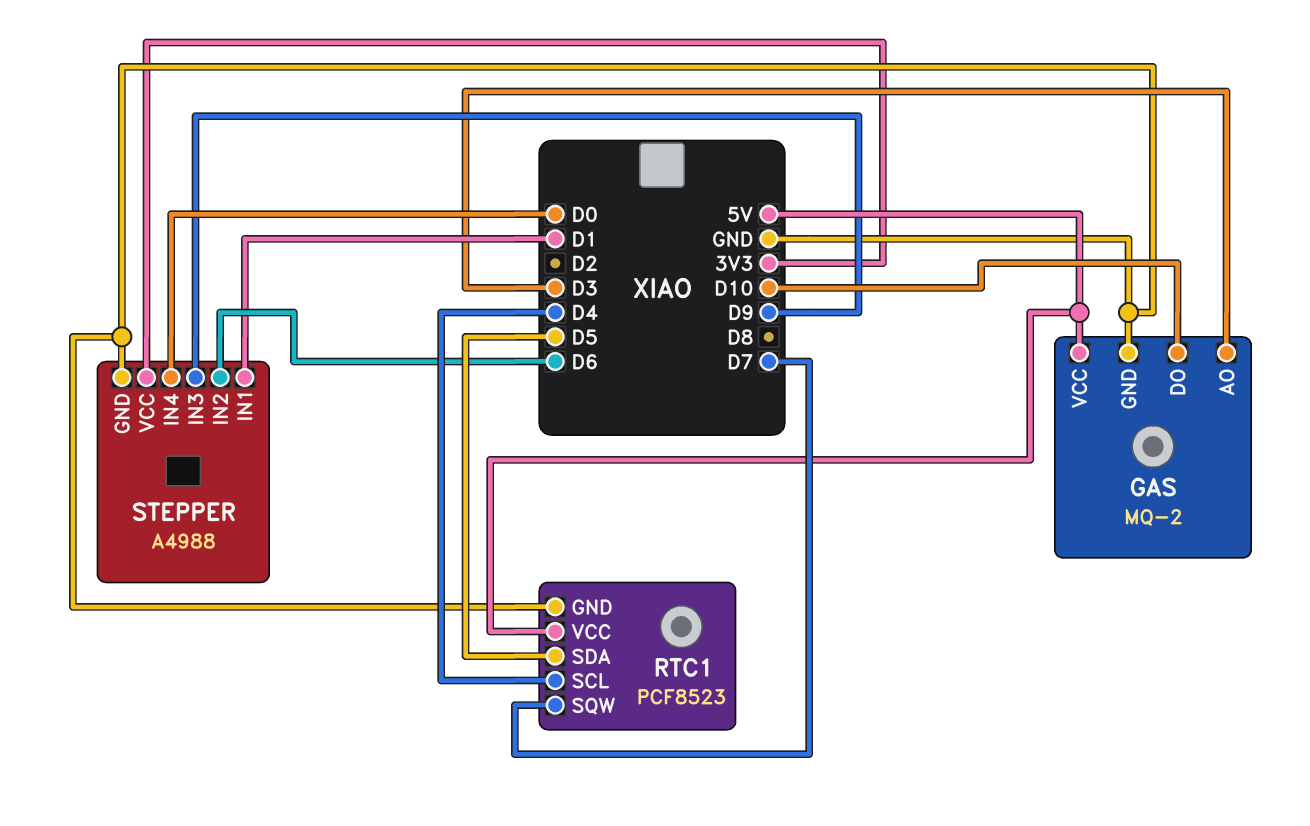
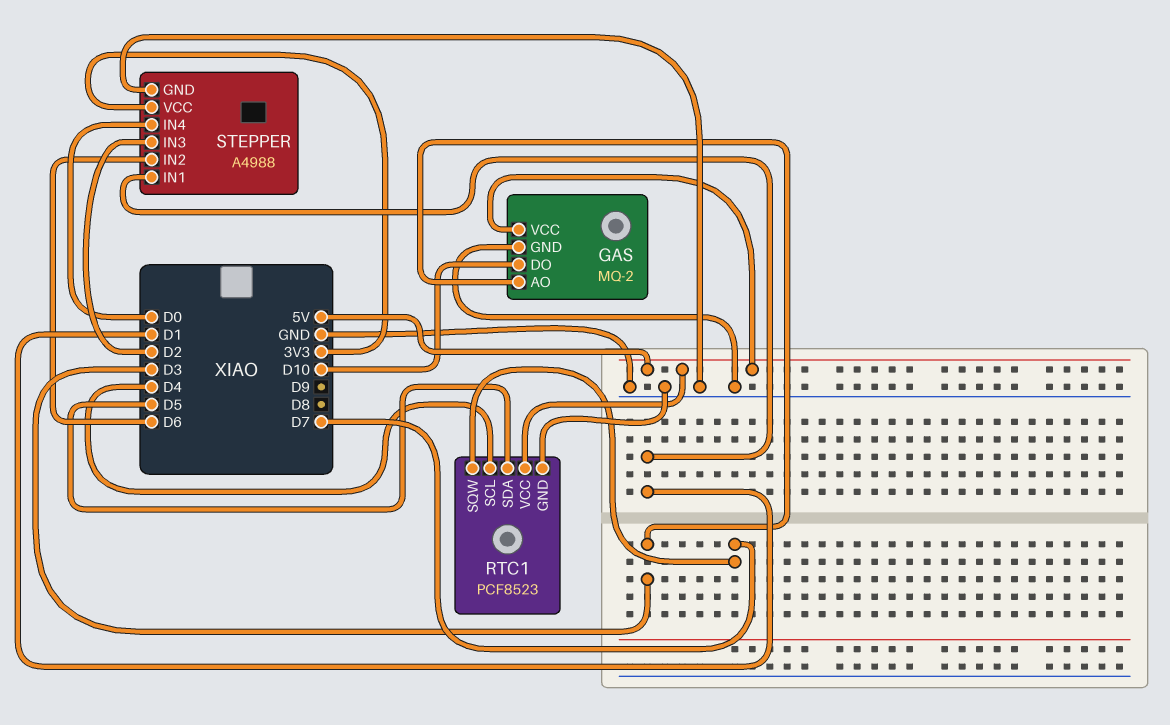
STEPPER pin IN3: D9 -> D2

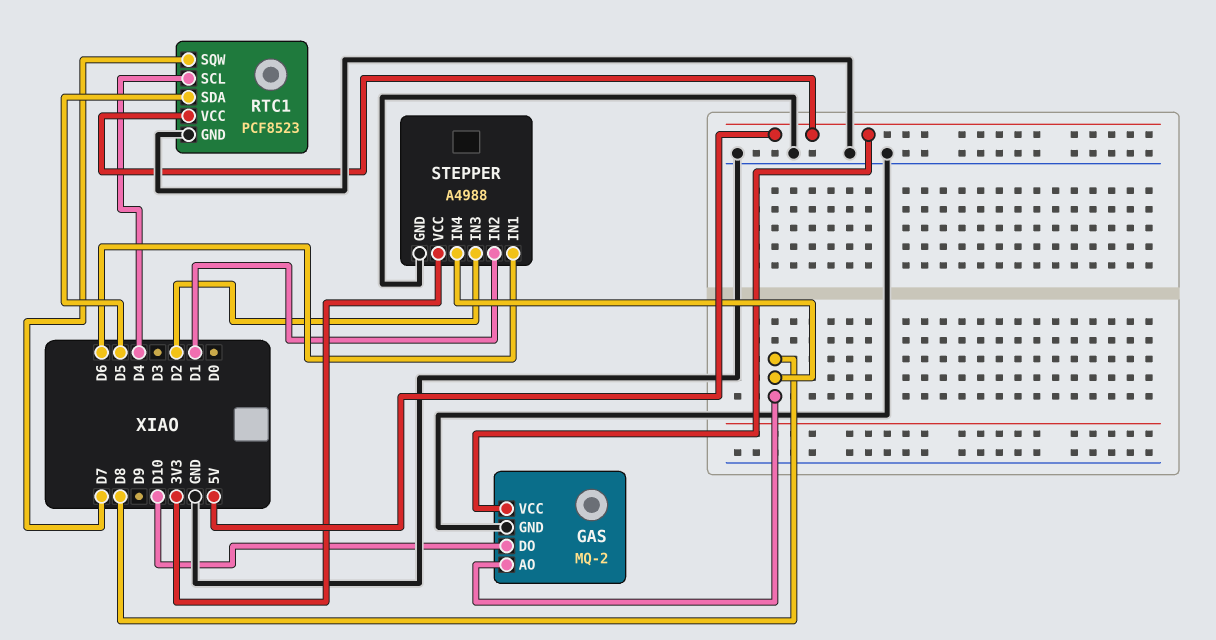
GAS pin AO: D3 -> D8
STEPPER pin IN1: D1 -> D6
STEPPER pin IN2: D6 -> D1
STEPPER pin IN4: D0 -> D8

